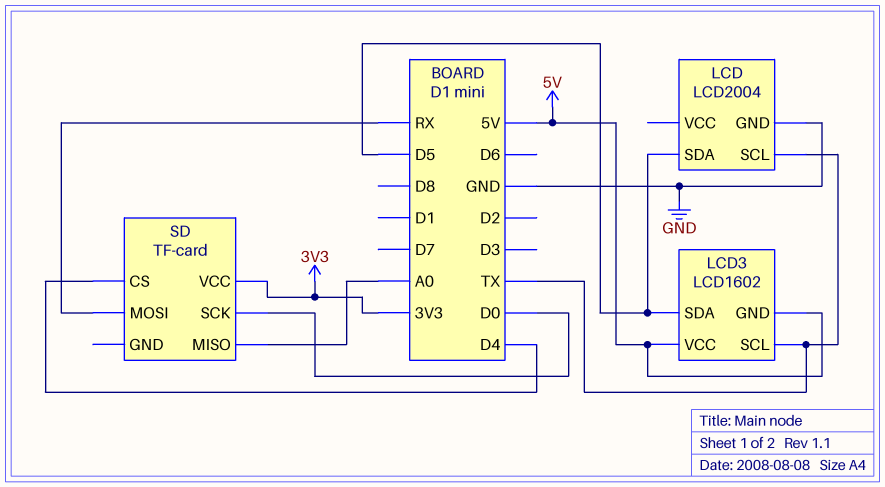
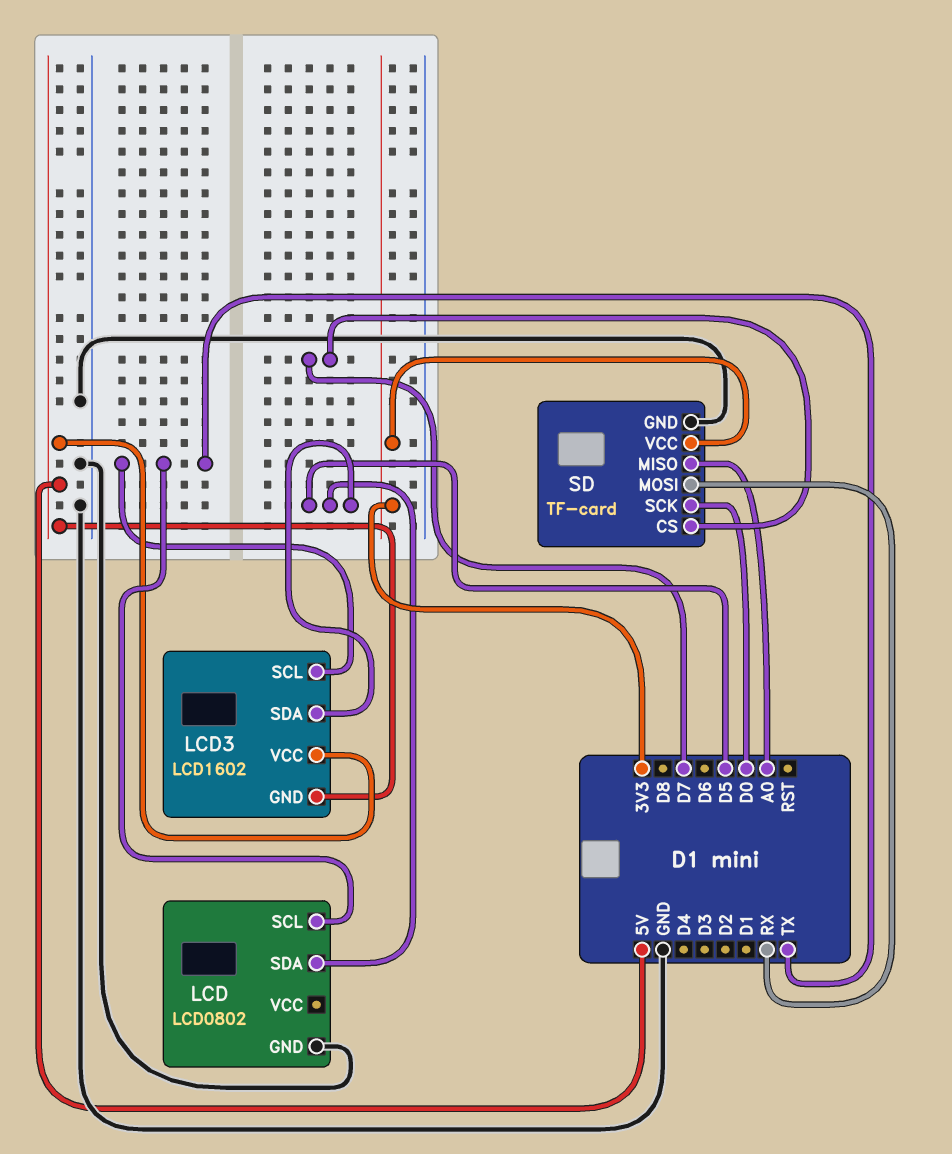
LCD: LCD2004 -> LCD0802
SD pin CS: D4 -> D7
SD pin GND: none -> GND

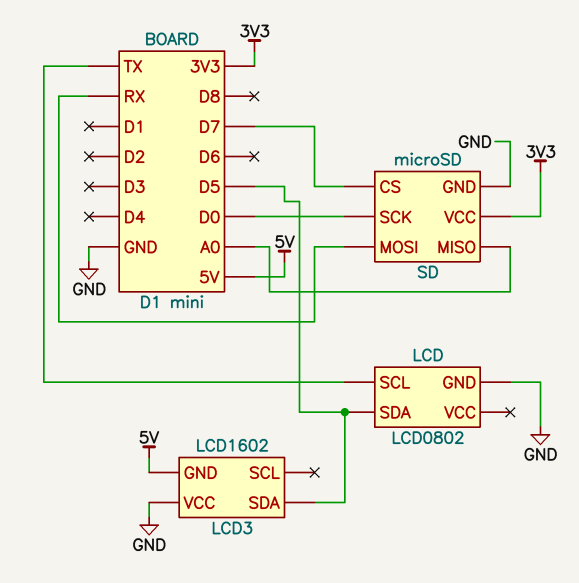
LCD3 pin SCL: TX -> none
LCD3 pin VCC: 5V -> GND
SD: TF-card -> microSD

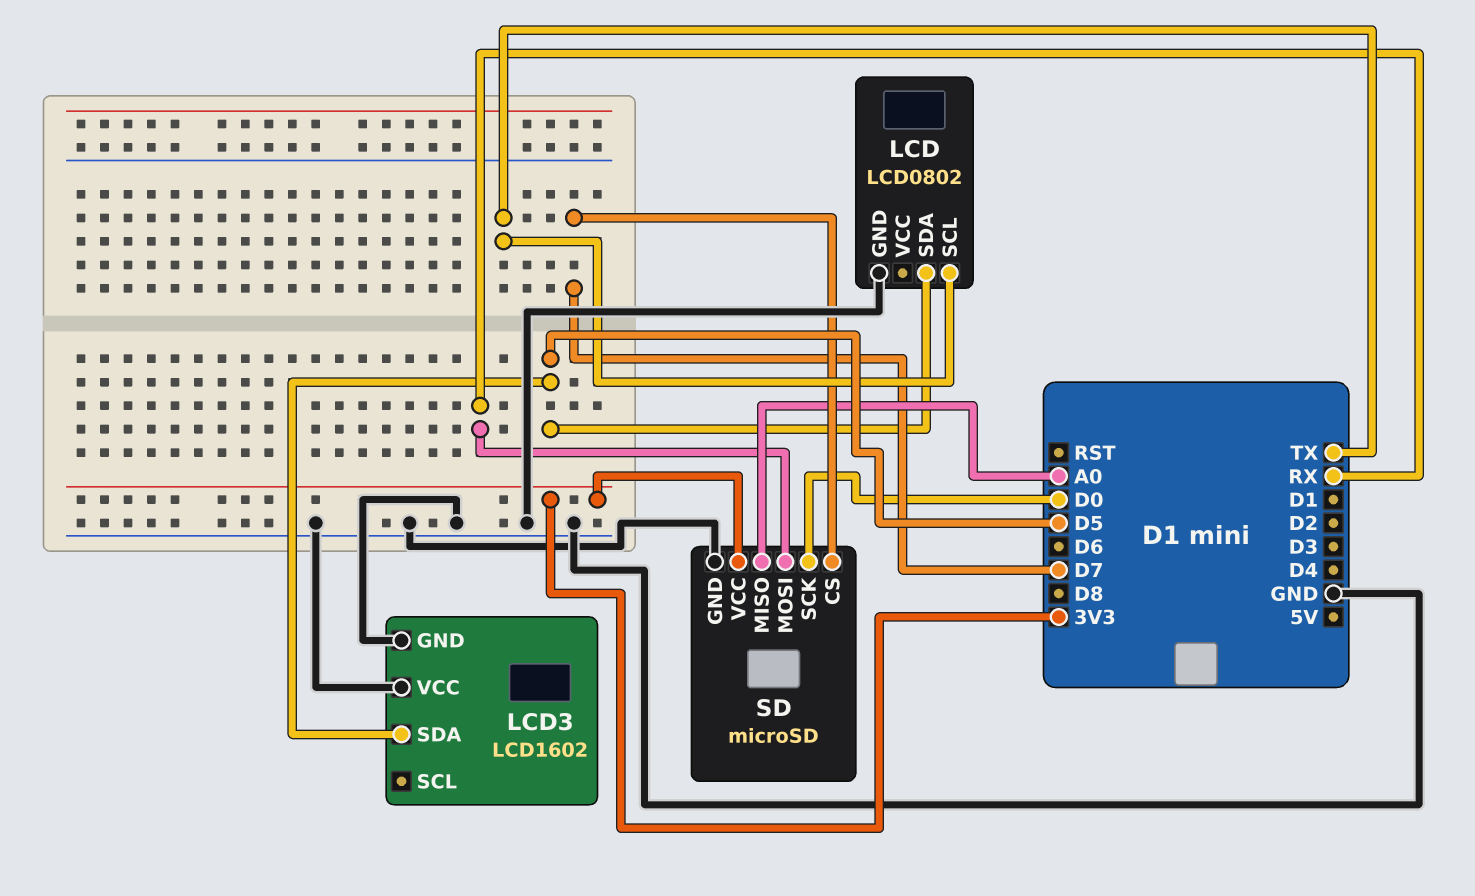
LCD3 pin GND: 5V -> GND

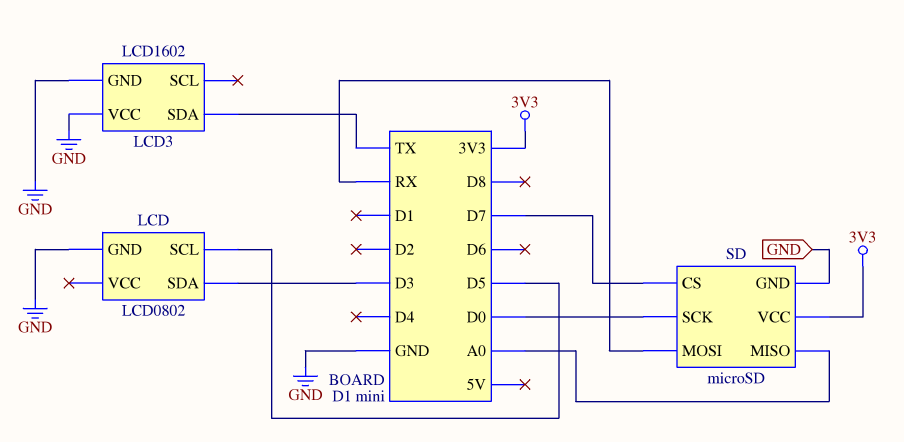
LCD pin SCL: TX -> D5
LCD pin SDA: D5 -> D3
LCD3 pin SDA: D5 -> TX

